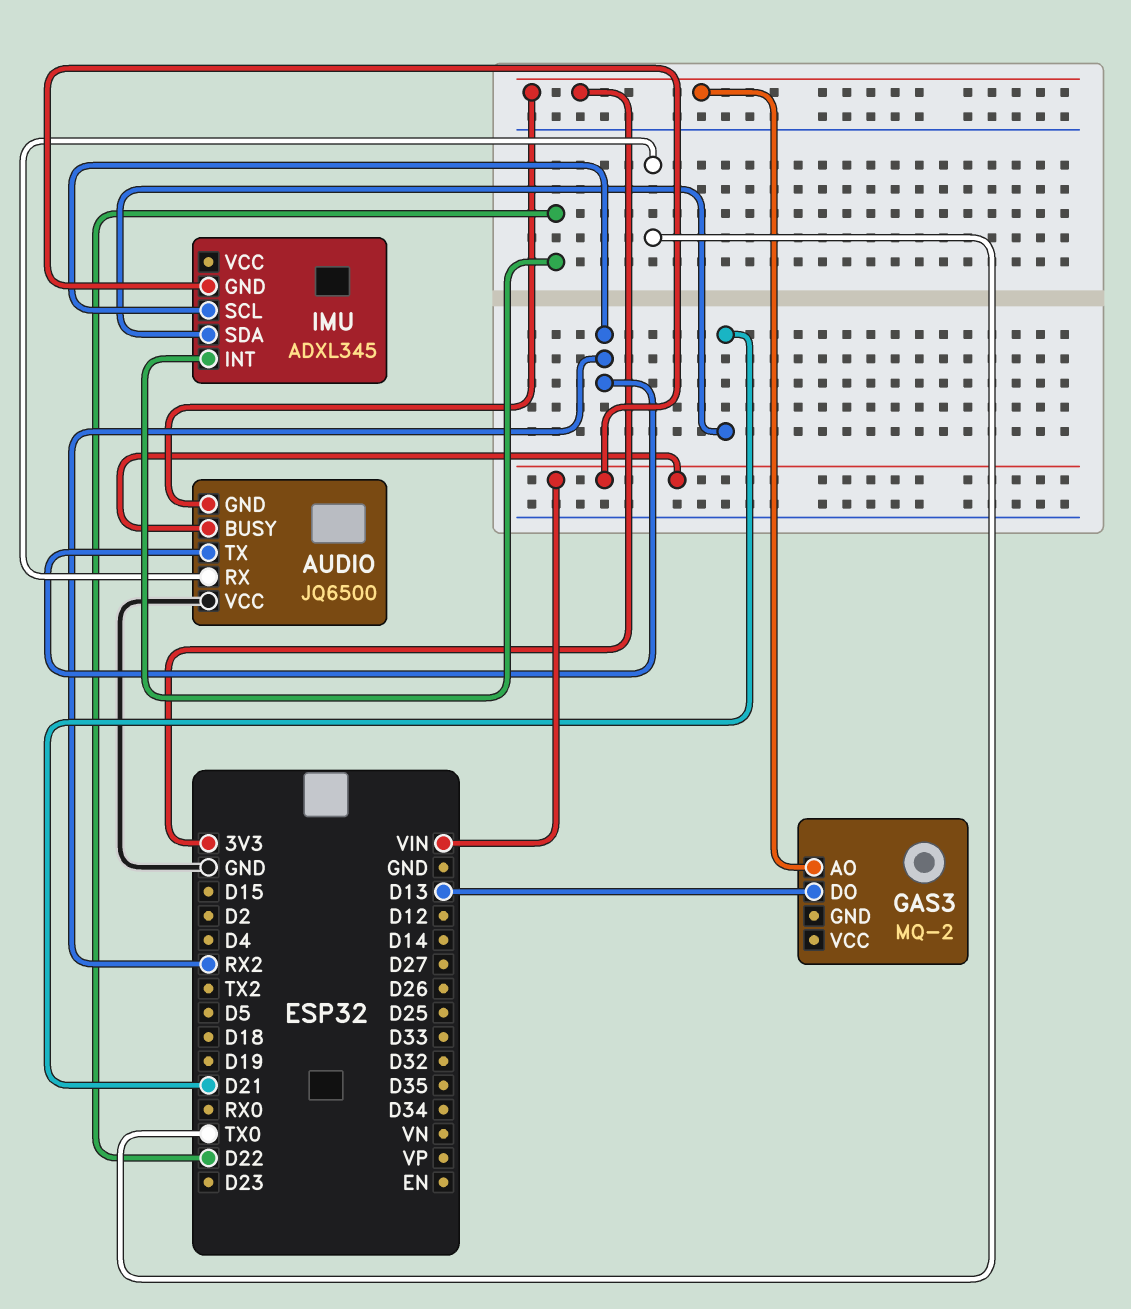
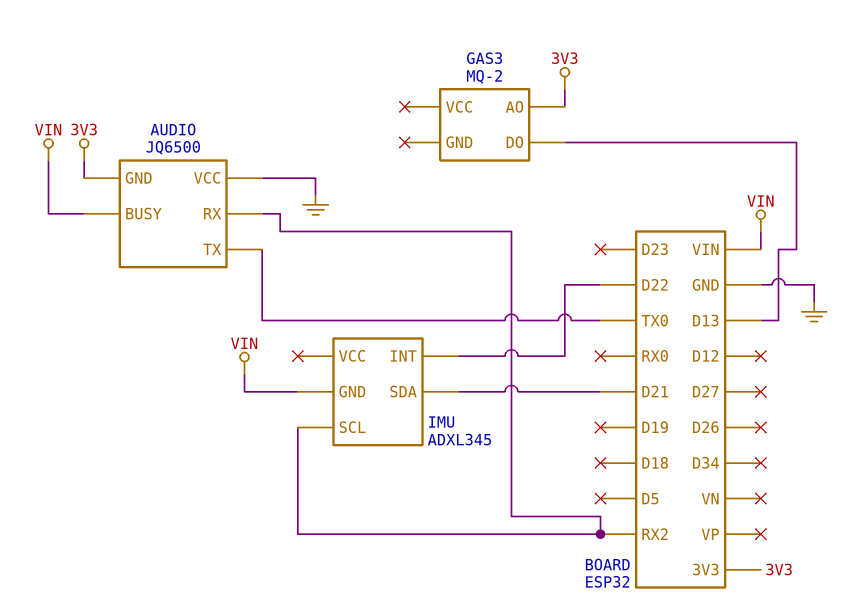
AUDIO pin RX: TX0 -> RX2
AUDIO pin TX: RX2 -> TX0

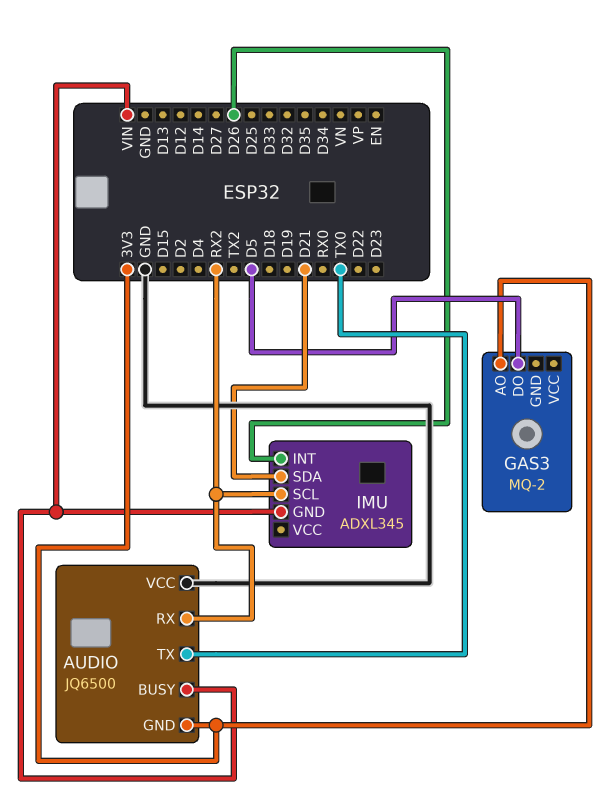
GAS3 pin DO: D13 -> D5
IMU pin INT: D22 -> D26

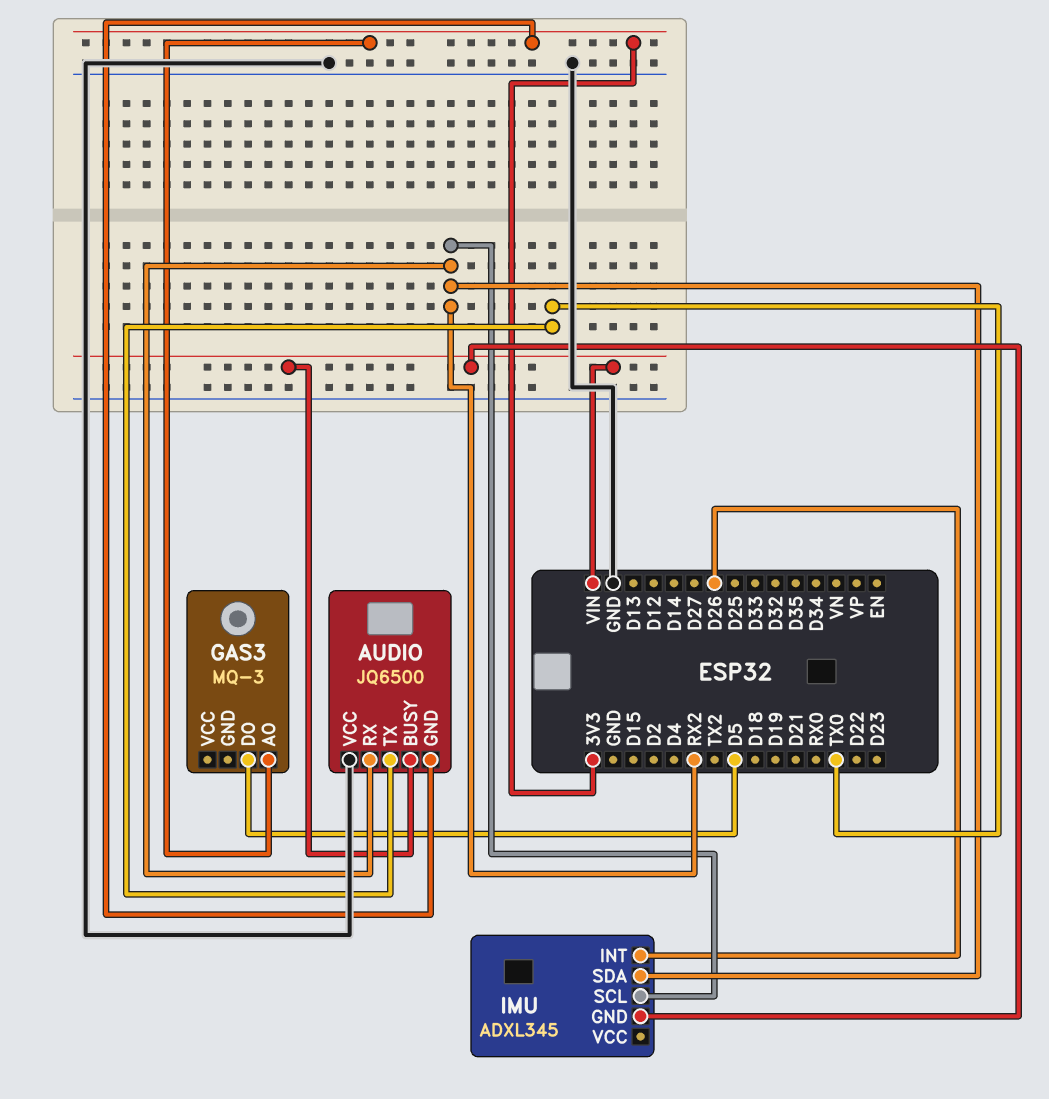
GAS3: MQ-2 -> MQ-3
IMU pin SDA: D21 -> RX2

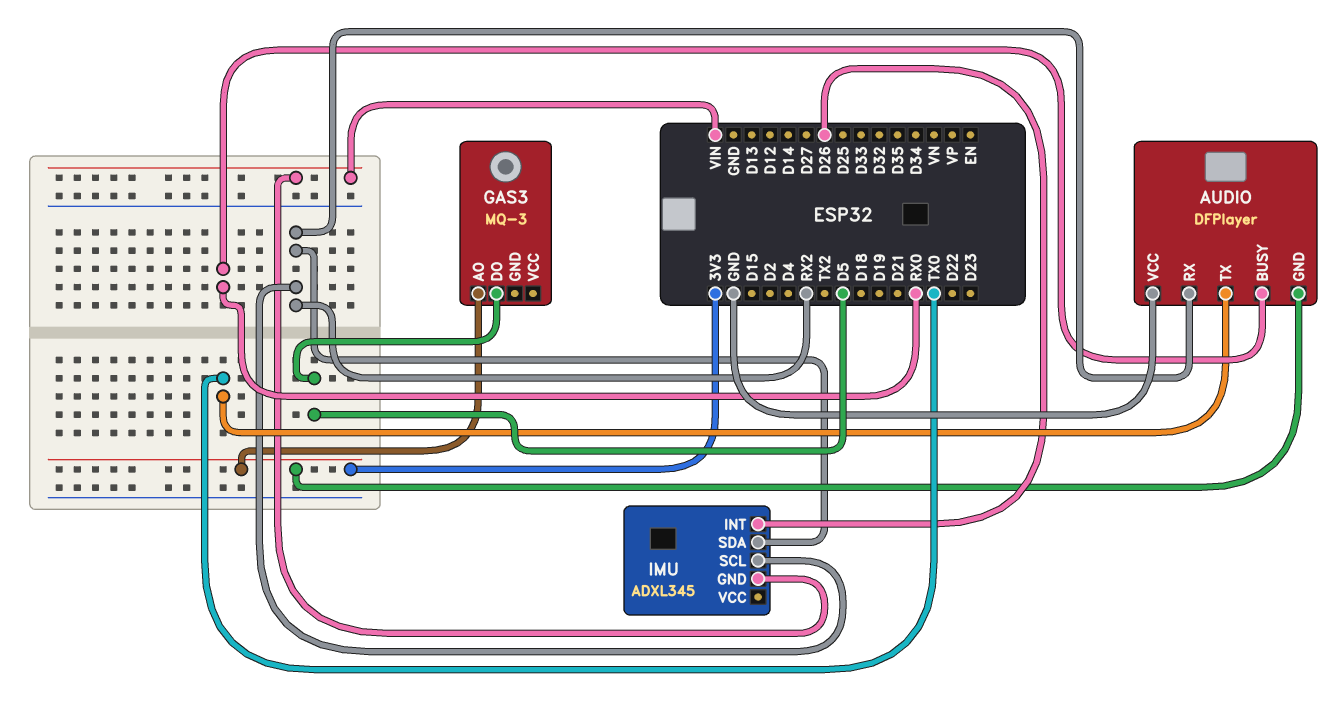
AUDIO: JQ6500 -> DFPlayer
AUDIO pin BUSY: VIN -> RX0

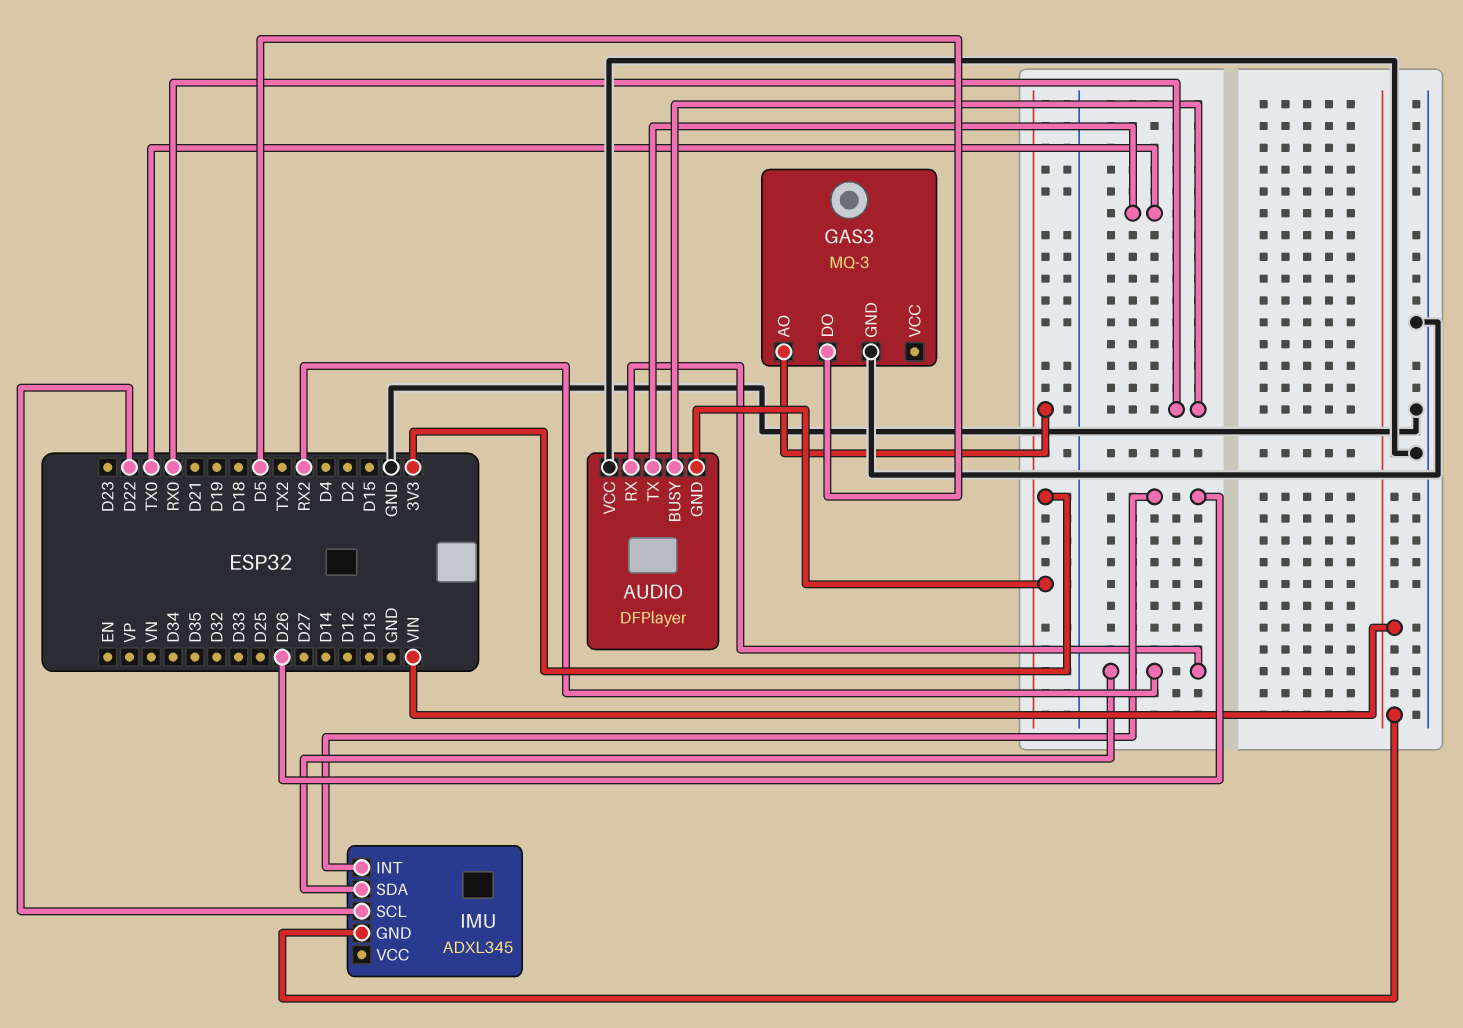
GAS3 pin GND: none -> GND
IMU pin SCL: RX2 -> D22

